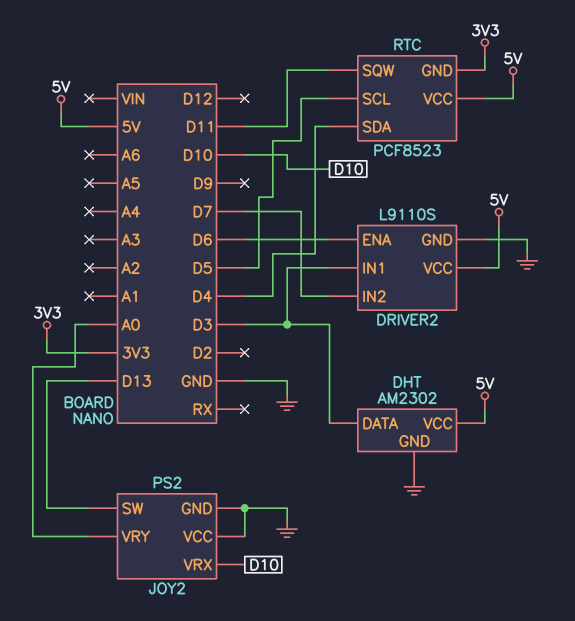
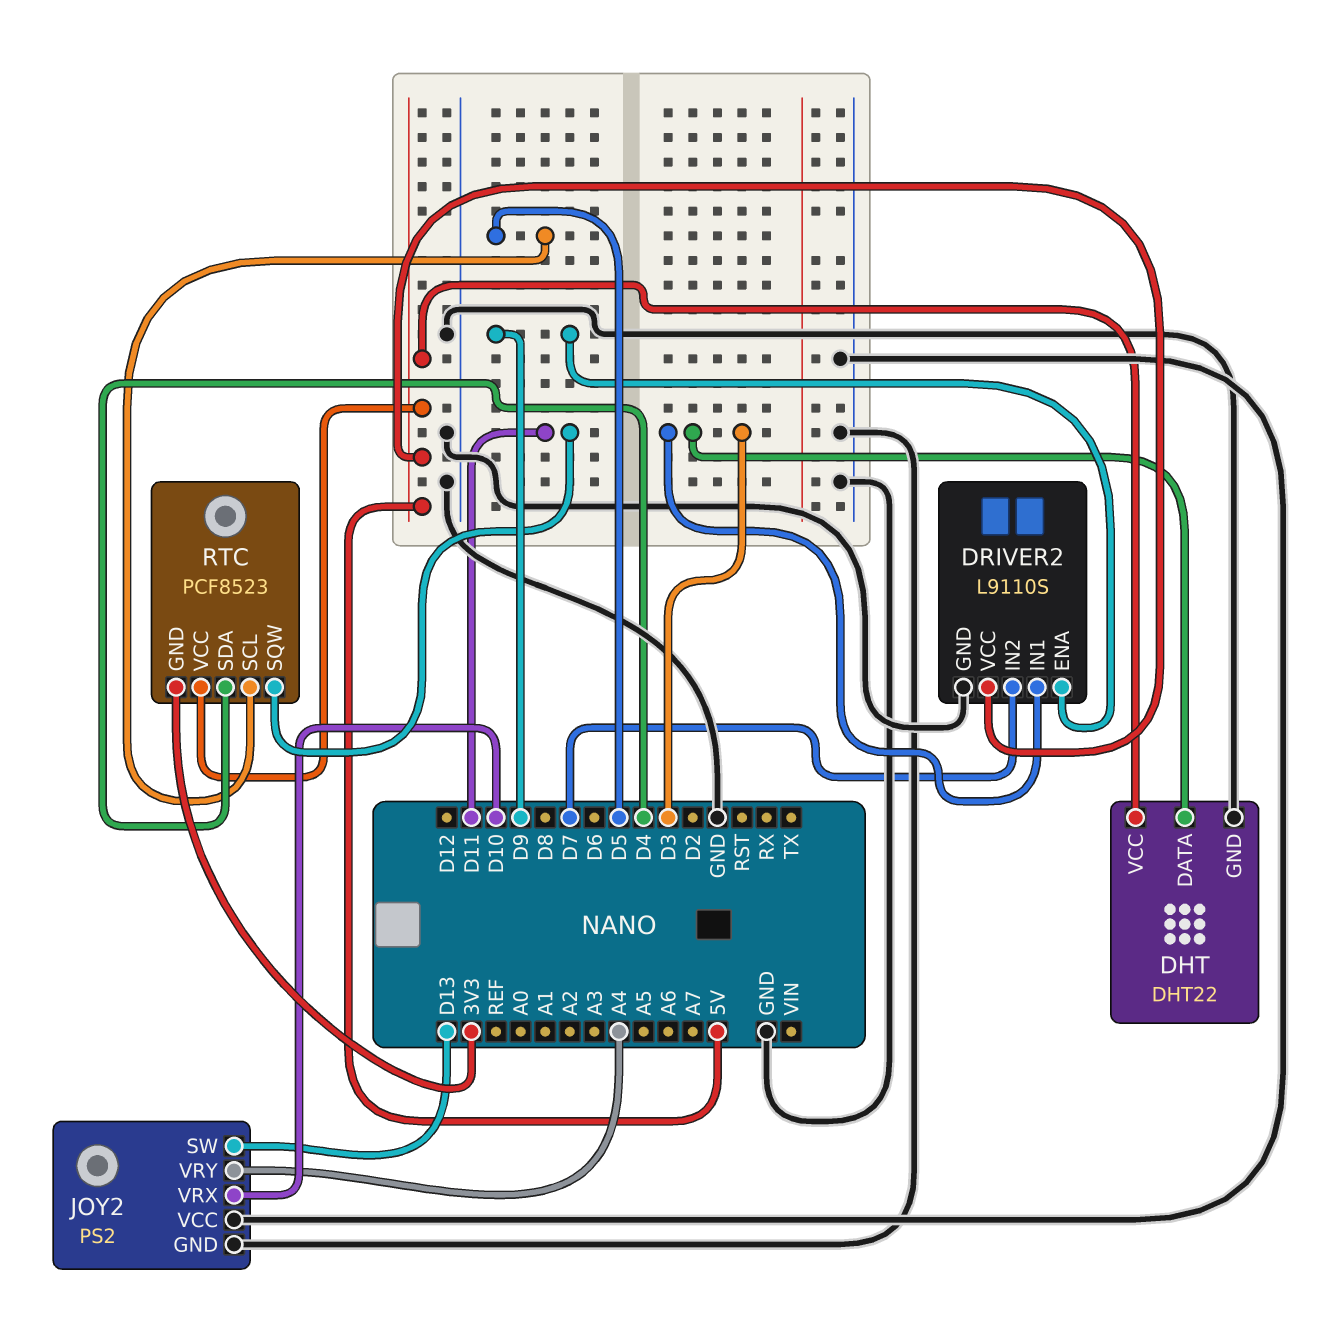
DHT: AM2302 -> DHT22
DRIVER2 pin ENA: D6 -> D9
JOY2 pin VRY: A0 -> A4

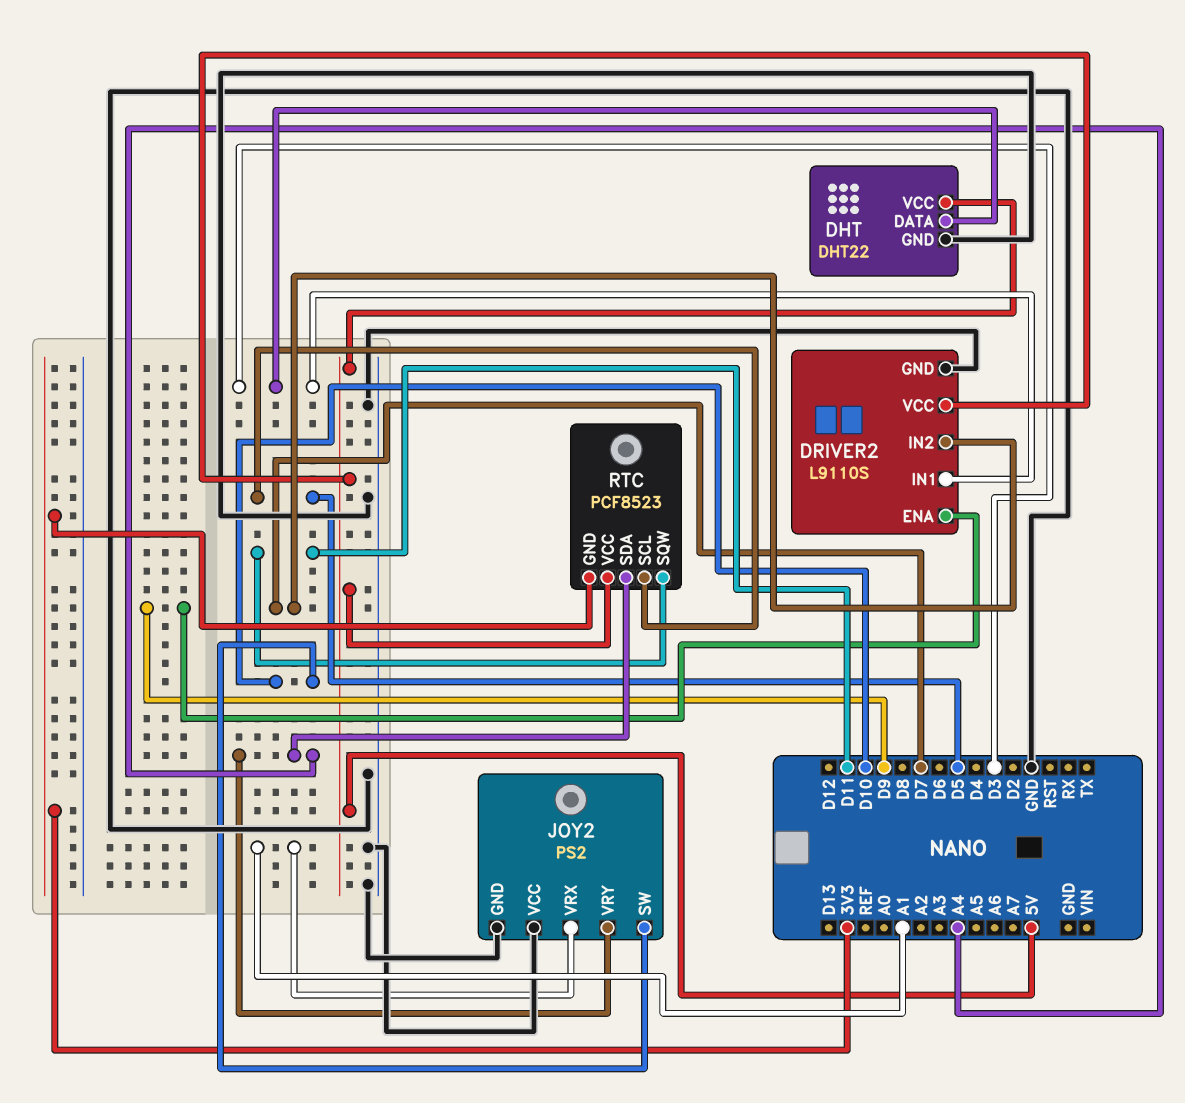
JOY2 pin SW: D13 -> D10
JOY2 pin VRX: D10 -> A1
RTC pin SDA: D4 -> A4

